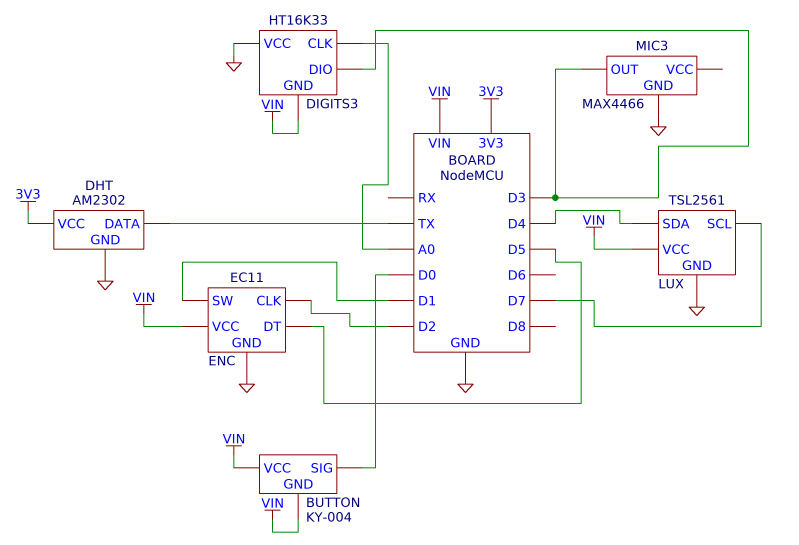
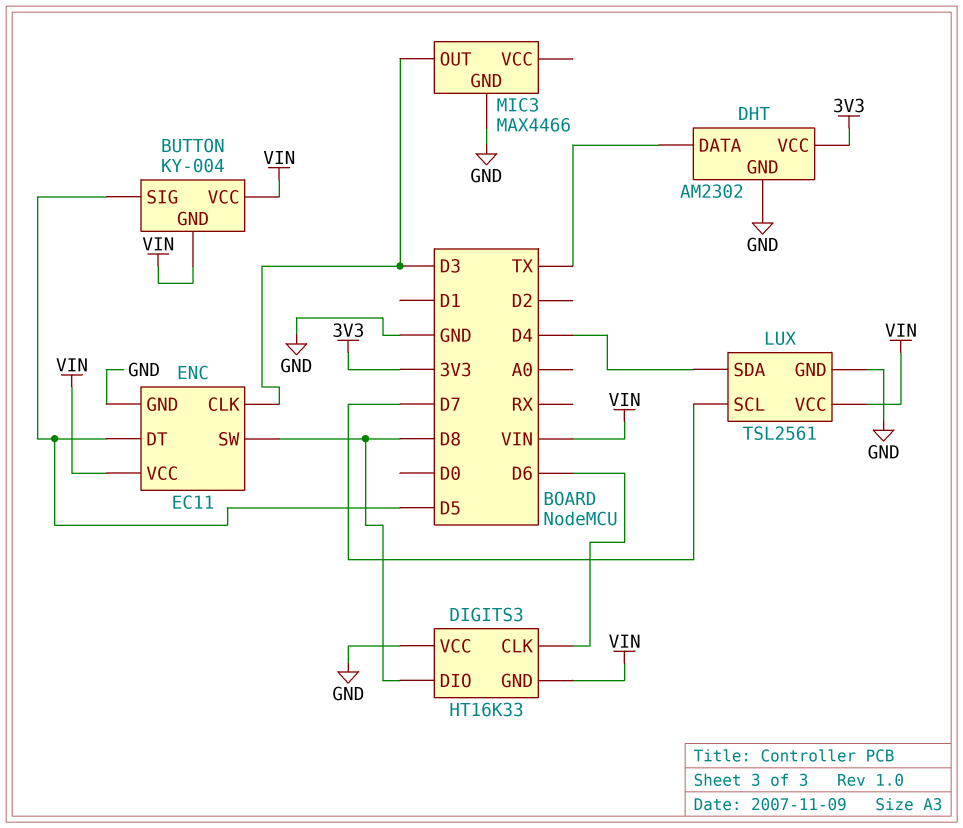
BUTTON pin SIG: D0 -> D5
DIGITS3 pin CLK: A0 -> D6
DIGITS3 pin DIO: D3 -> D8
ENC pin CLK: D2 -> D3
ENC pin SW: D1 -> D8

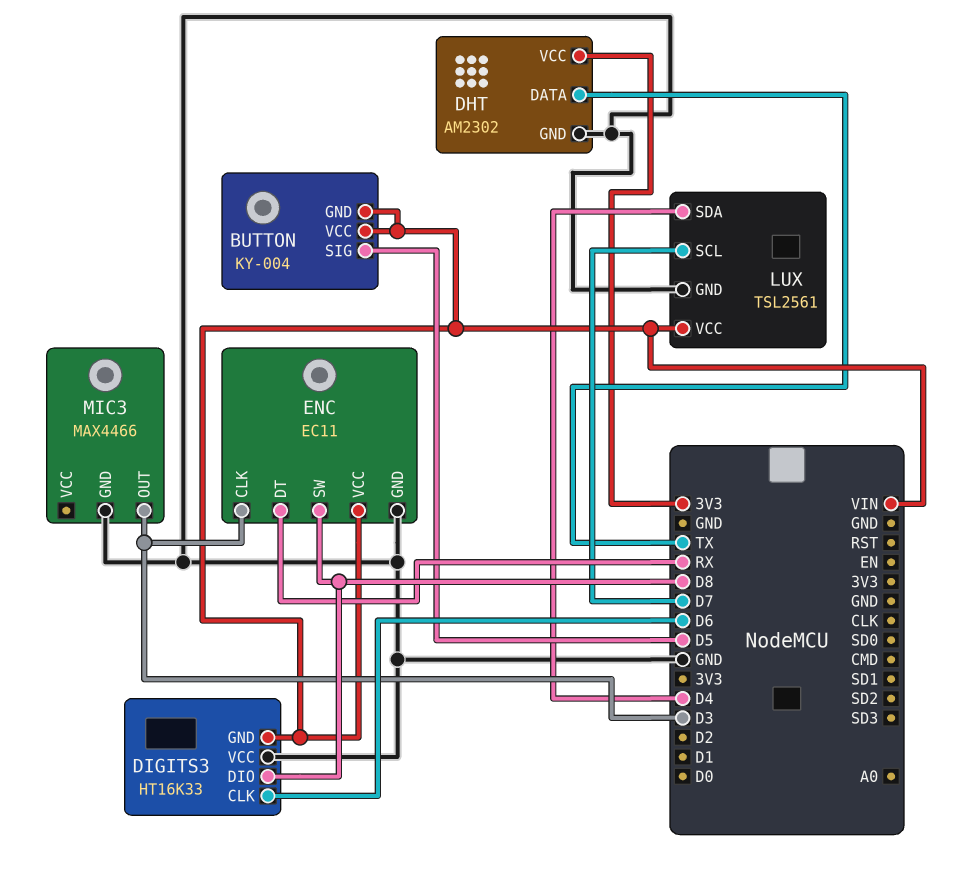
ENC pin DT: D5 -> RX

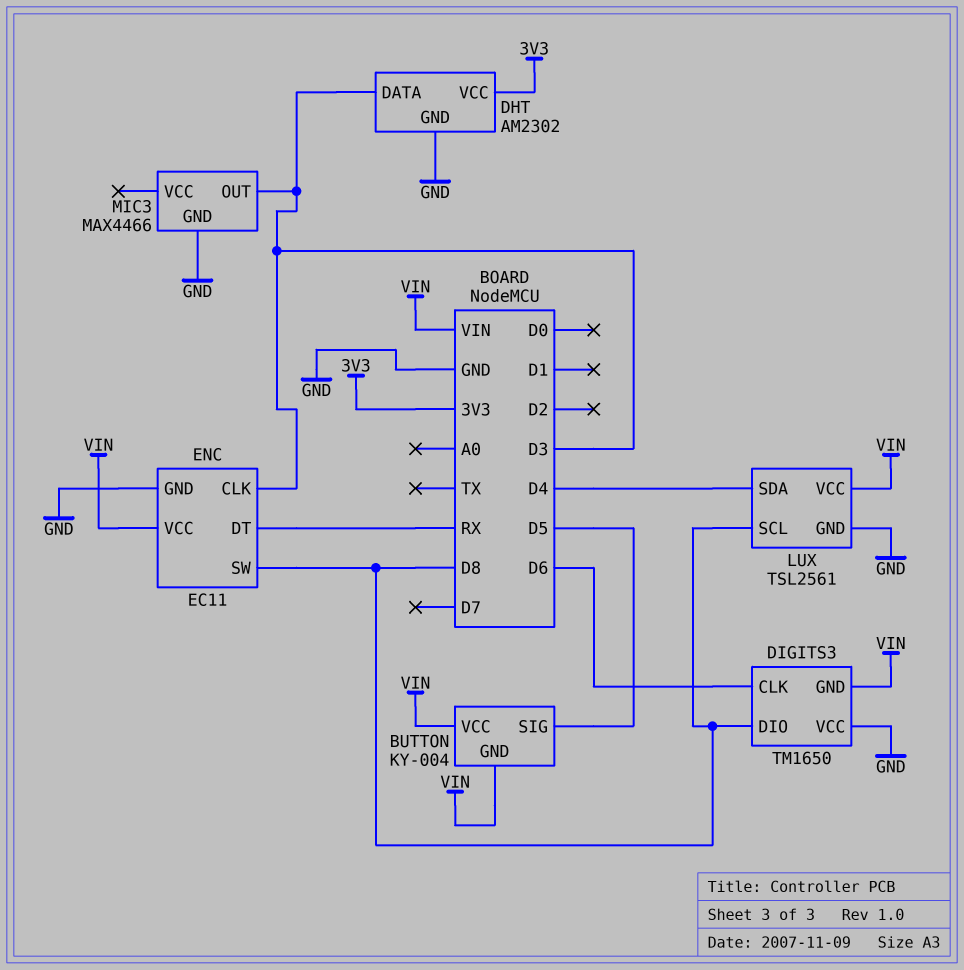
DHT pin DATA: TX -> D3
DIGITS3: HT16K33 -> TM1650
LUX pin SCL: D7 -> D8

